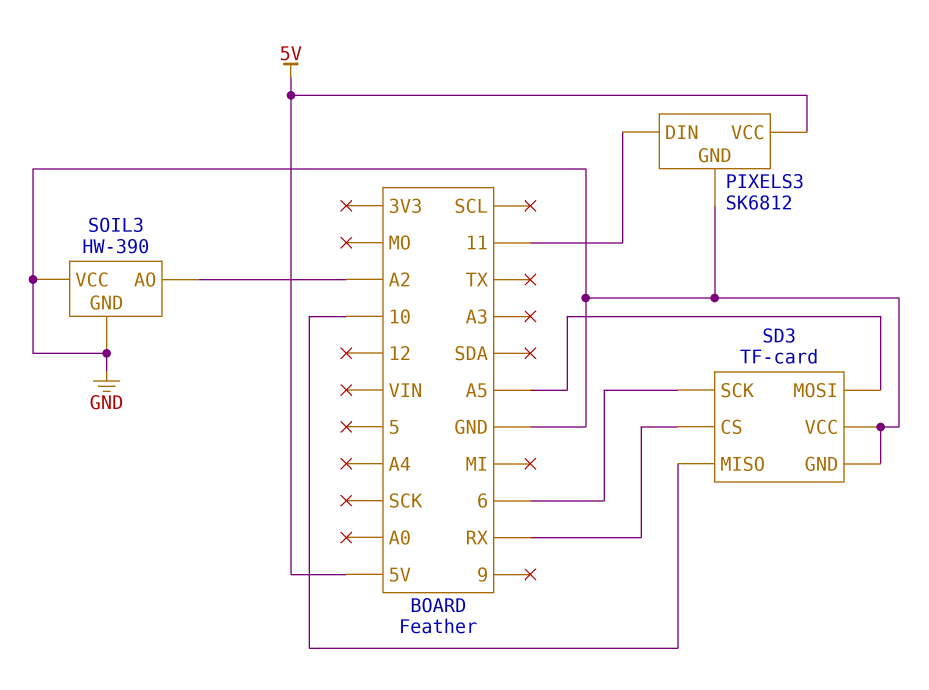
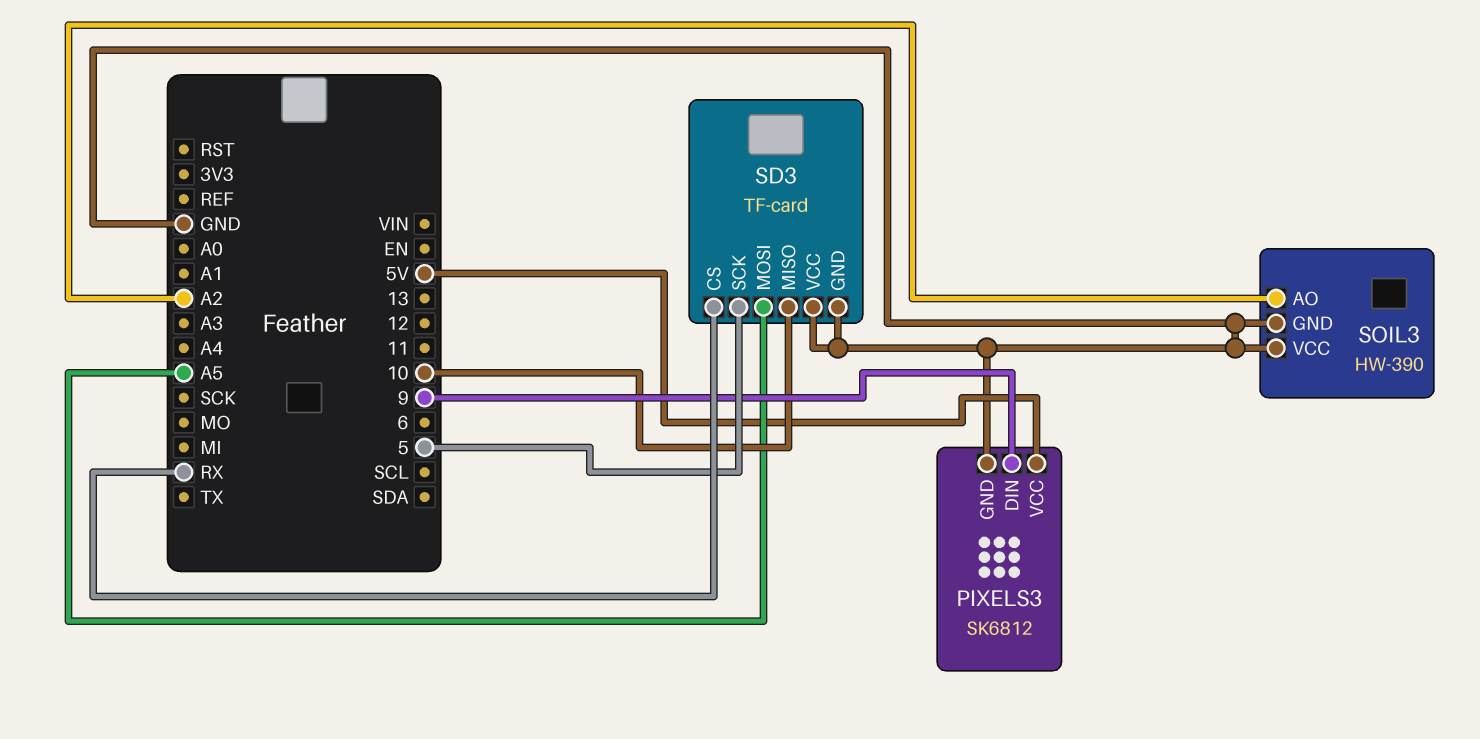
PIXELS3 pin DIN: 11 -> 9
SD3 pin SCK: 6 -> 5

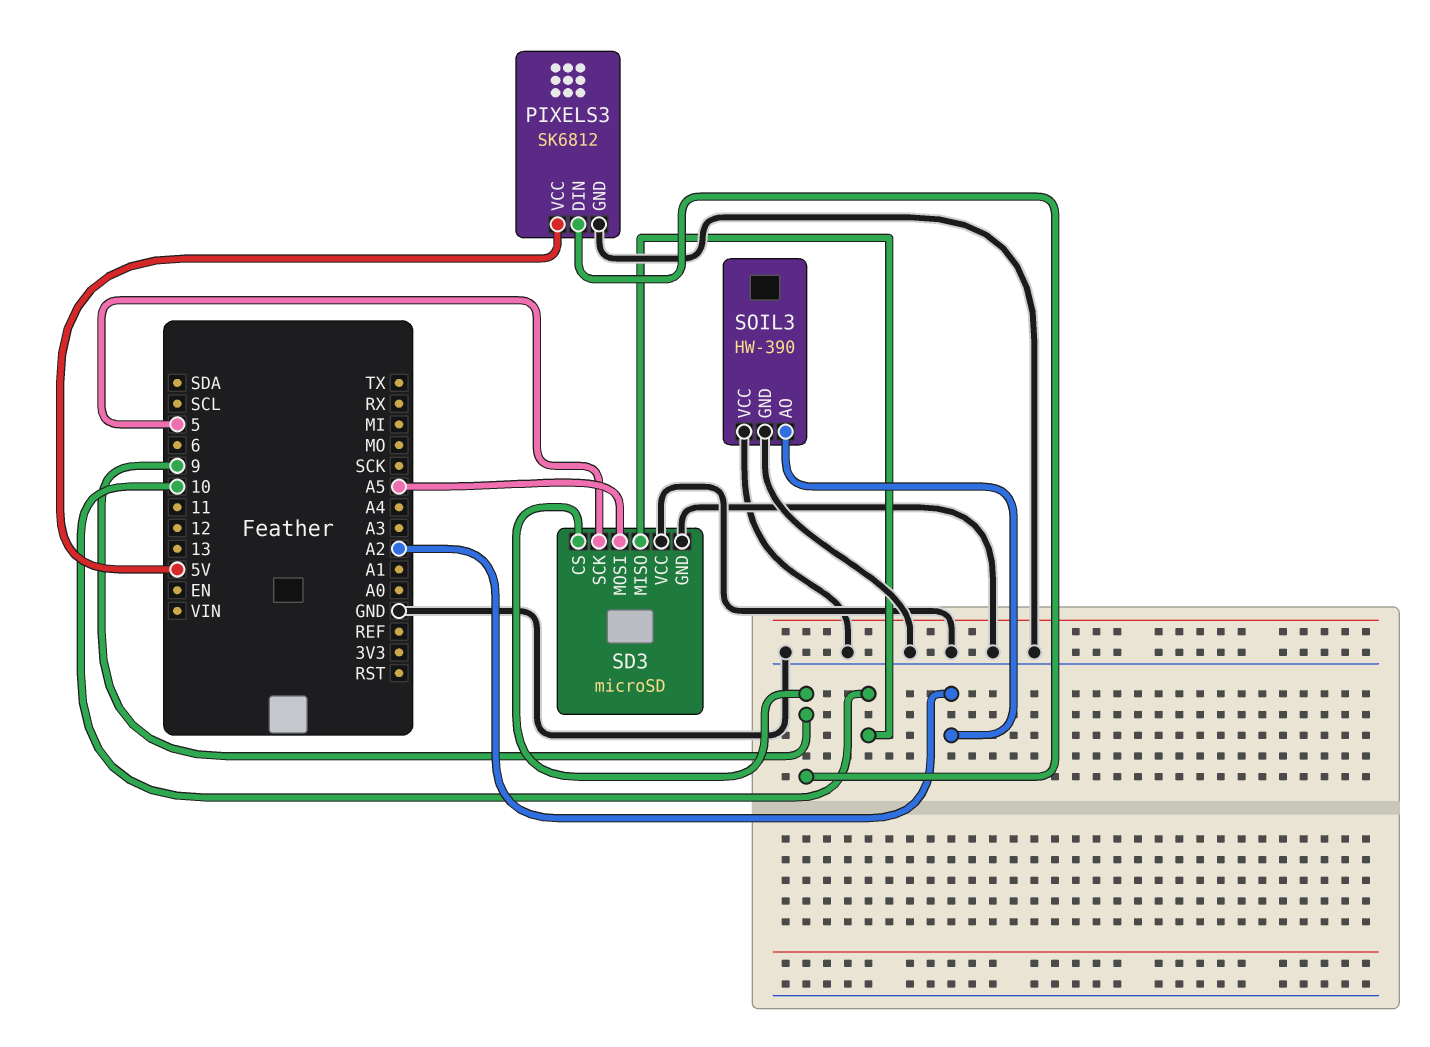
SD3: TF-card -> microSD
SD3 pin CS: RX -> 9

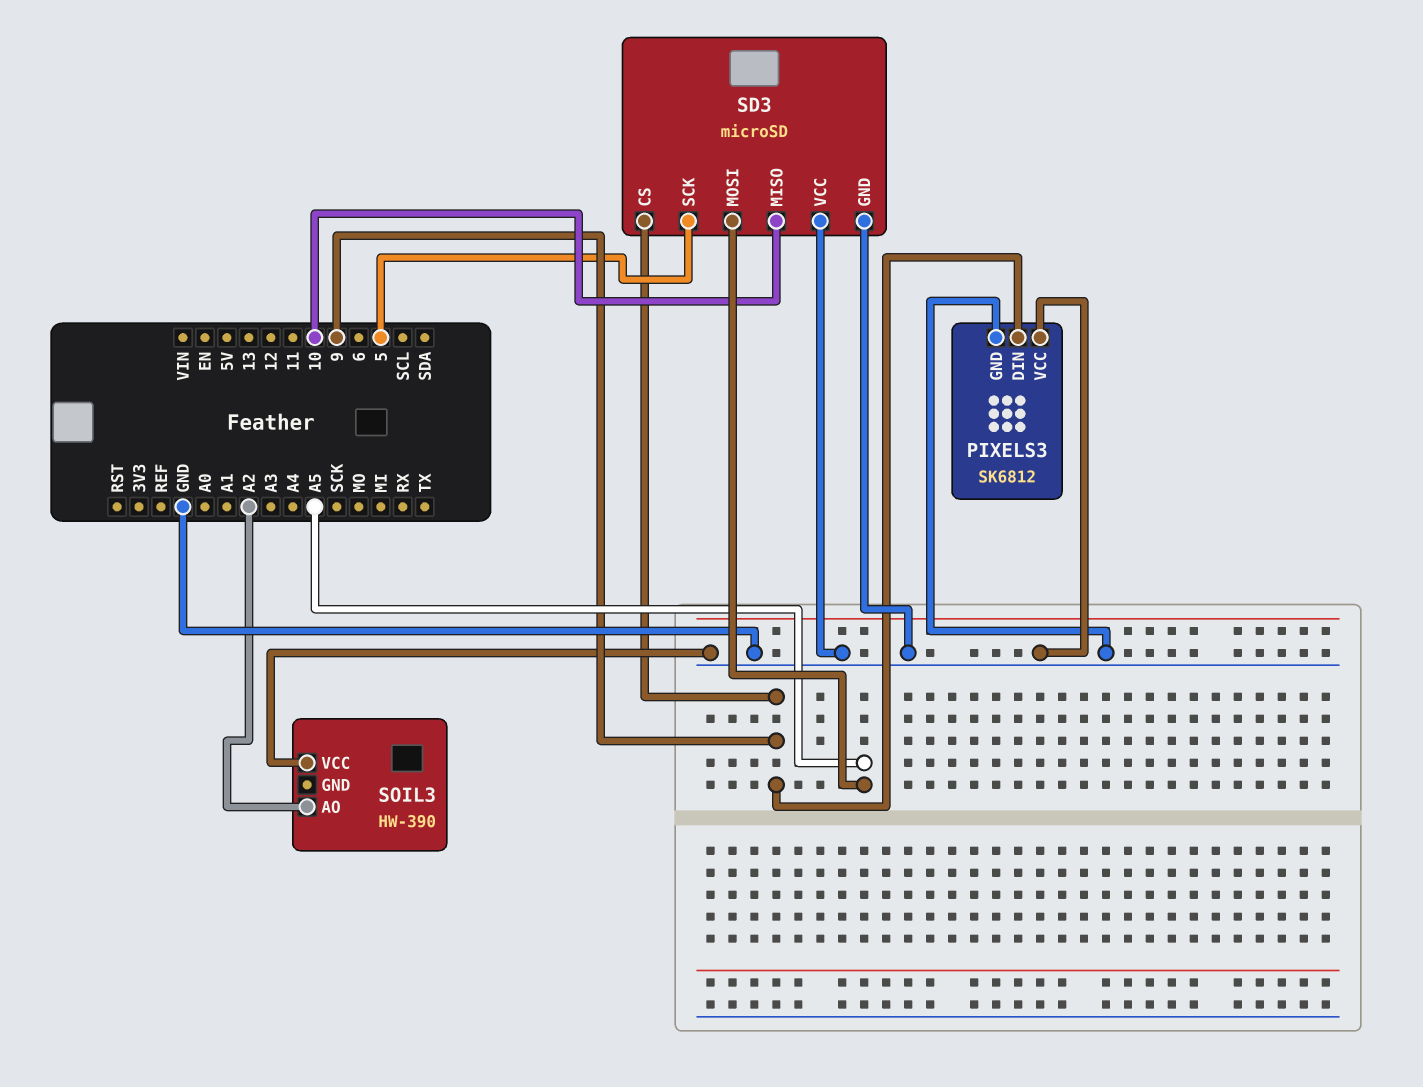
PIXELS3 pin VCC: 5V -> GND
SOIL3 pin GND: GND -> none

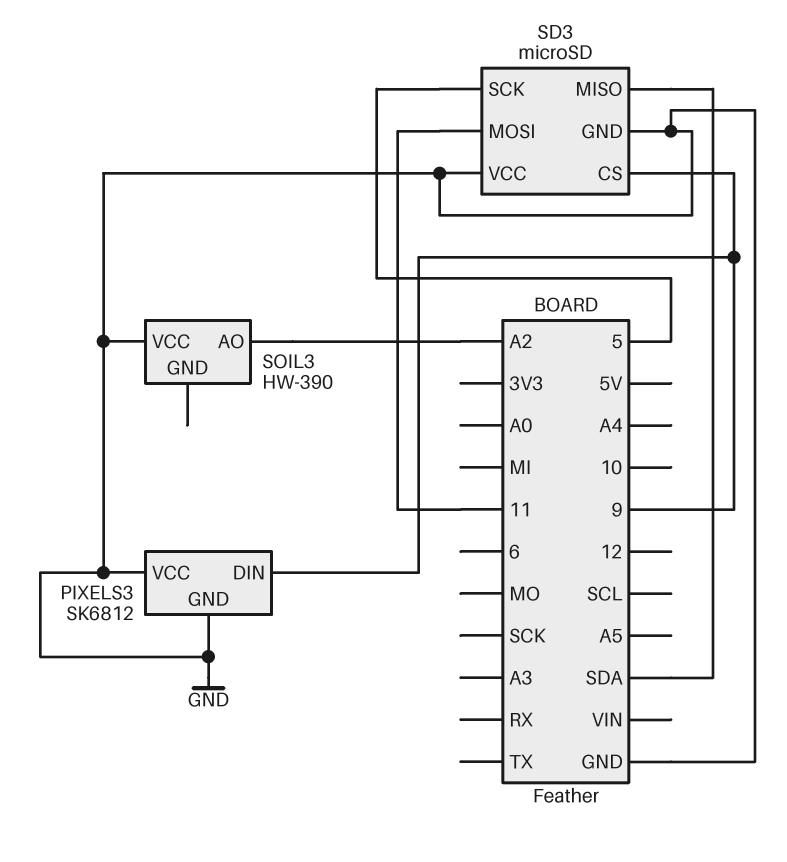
SD3 pin MISO: 10 -> SDA
SD3 pin MOSI: A5 -> 11

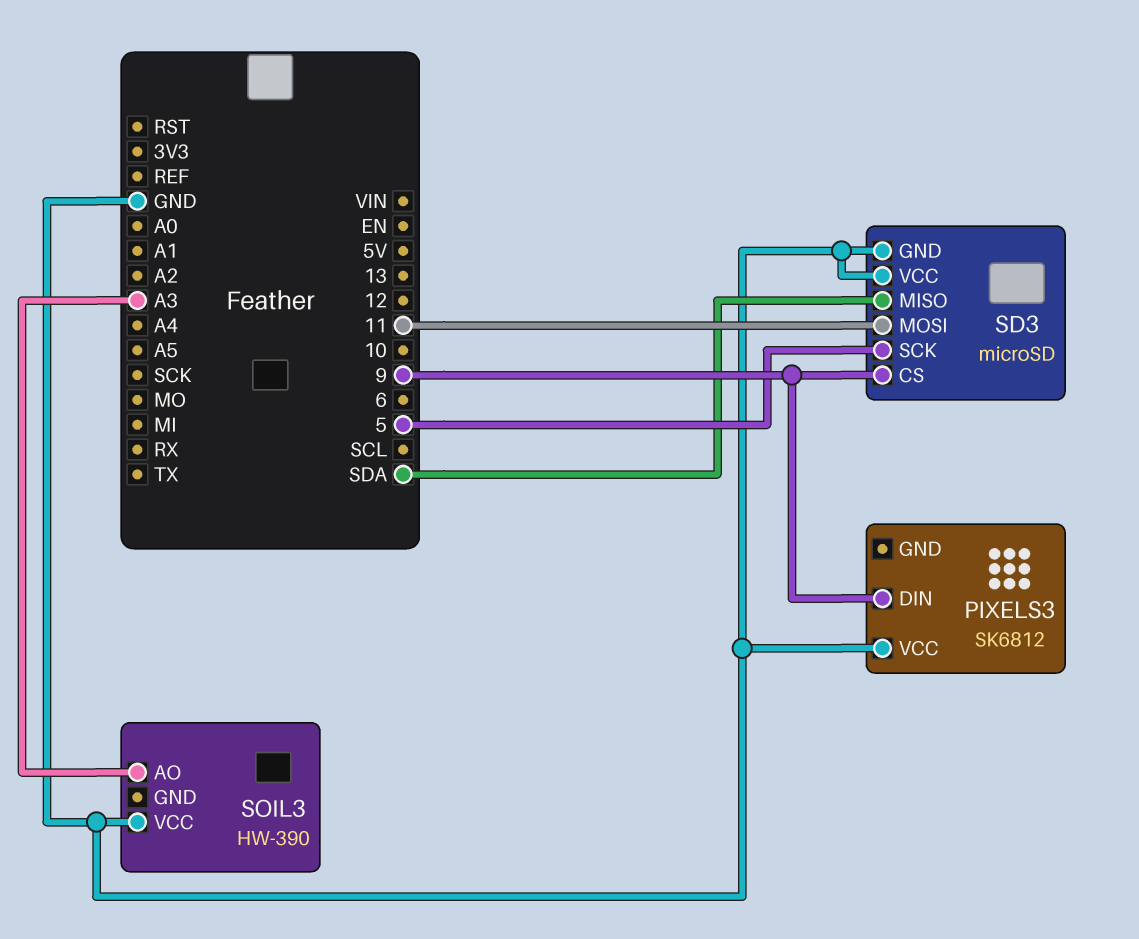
PIXELS3 pin GND: GND -> none
SOIL3 pin AO: A2 -> A3

